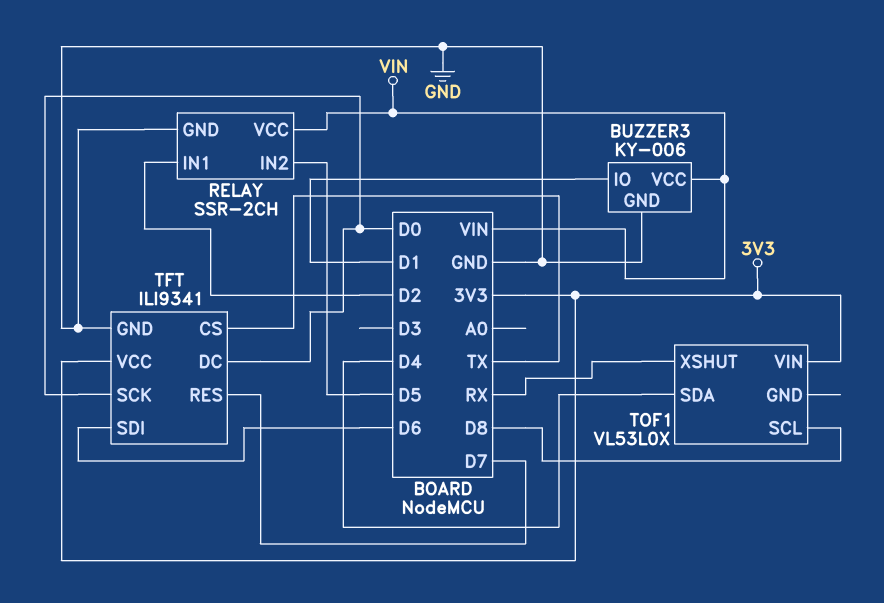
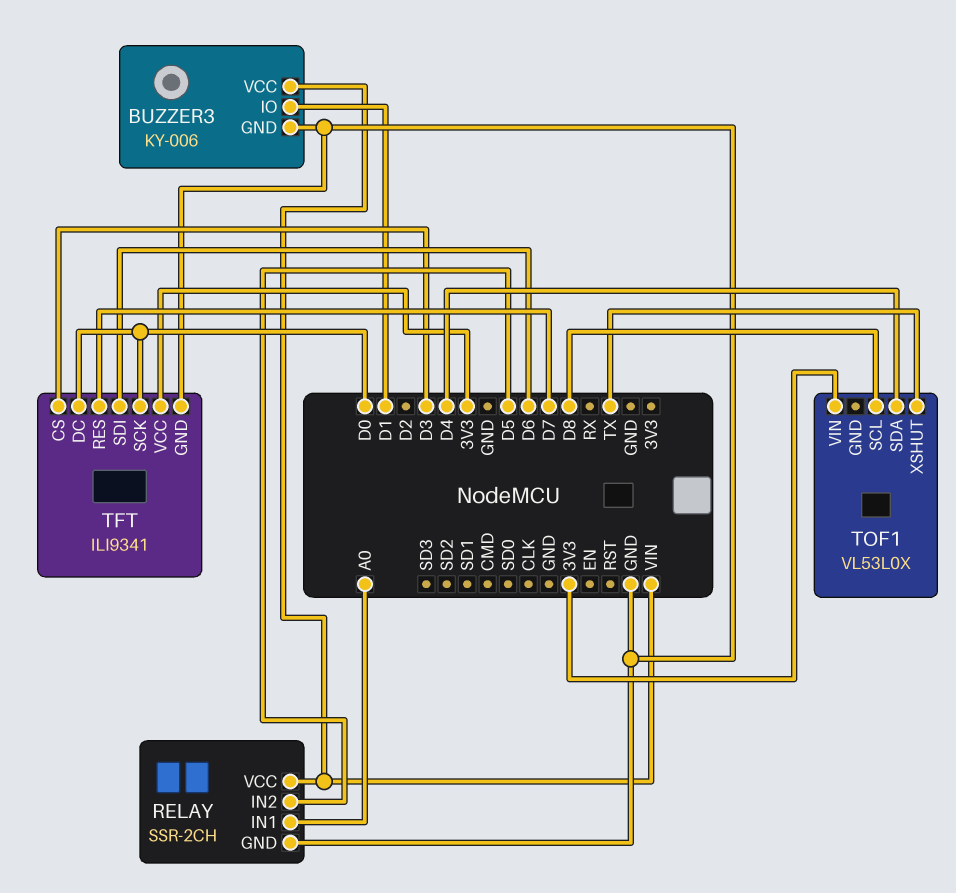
RELAY pin IN1: D2 -> A0
TFT pin CS: TX -> D3
TOF1 pin XSHUT: RX -> TX

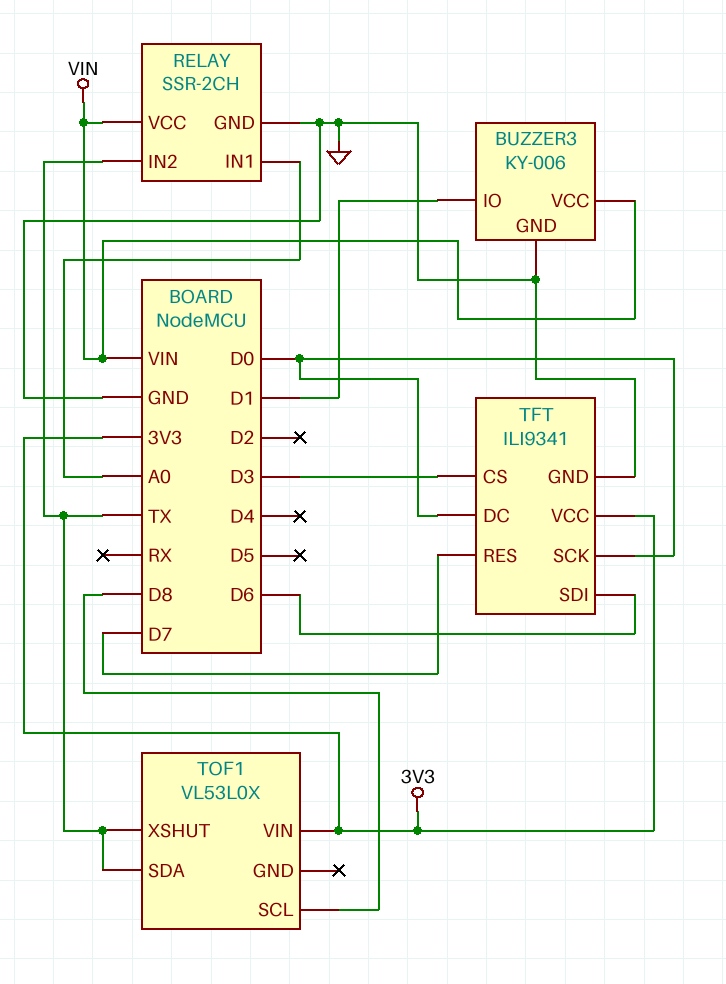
RELAY pin IN2: D5 -> TX
TOF1 pin SDA: D4 -> TX

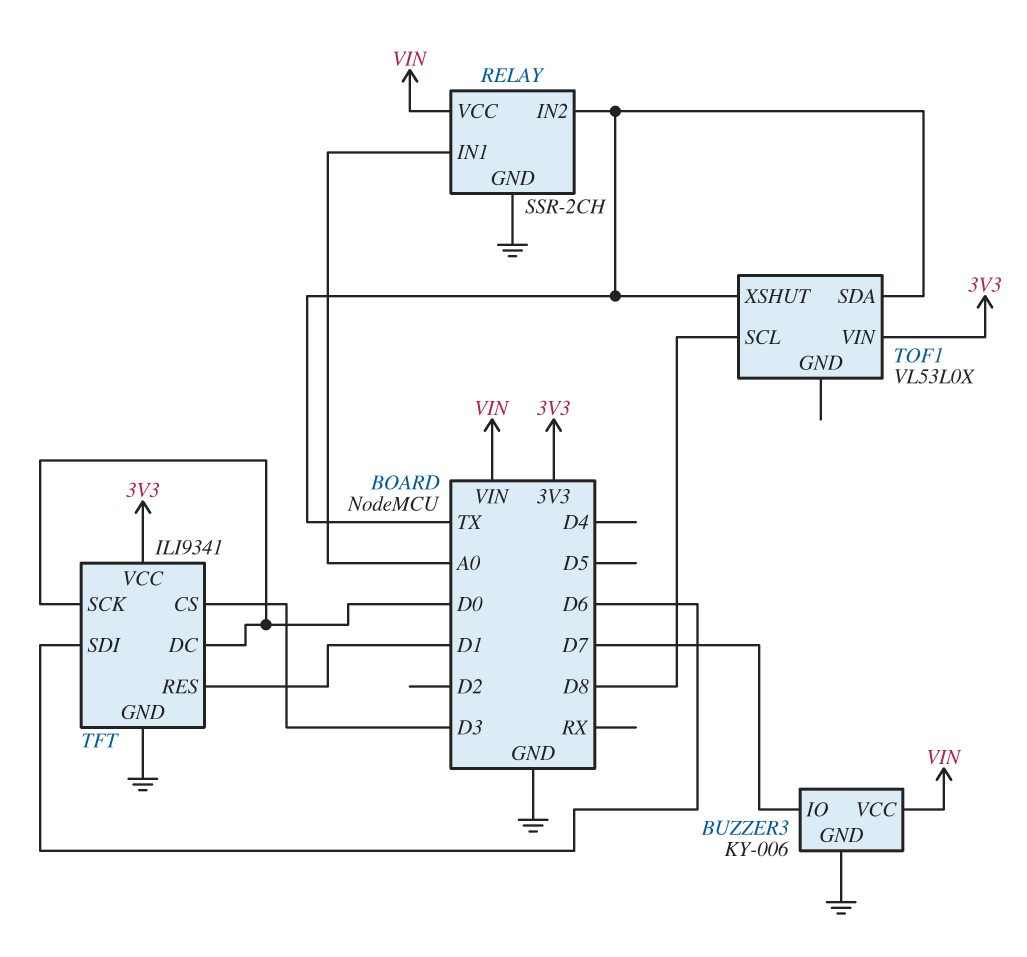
BUZZER3 pin IO: D1 -> D7
TFT pin RES: D7 -> D1

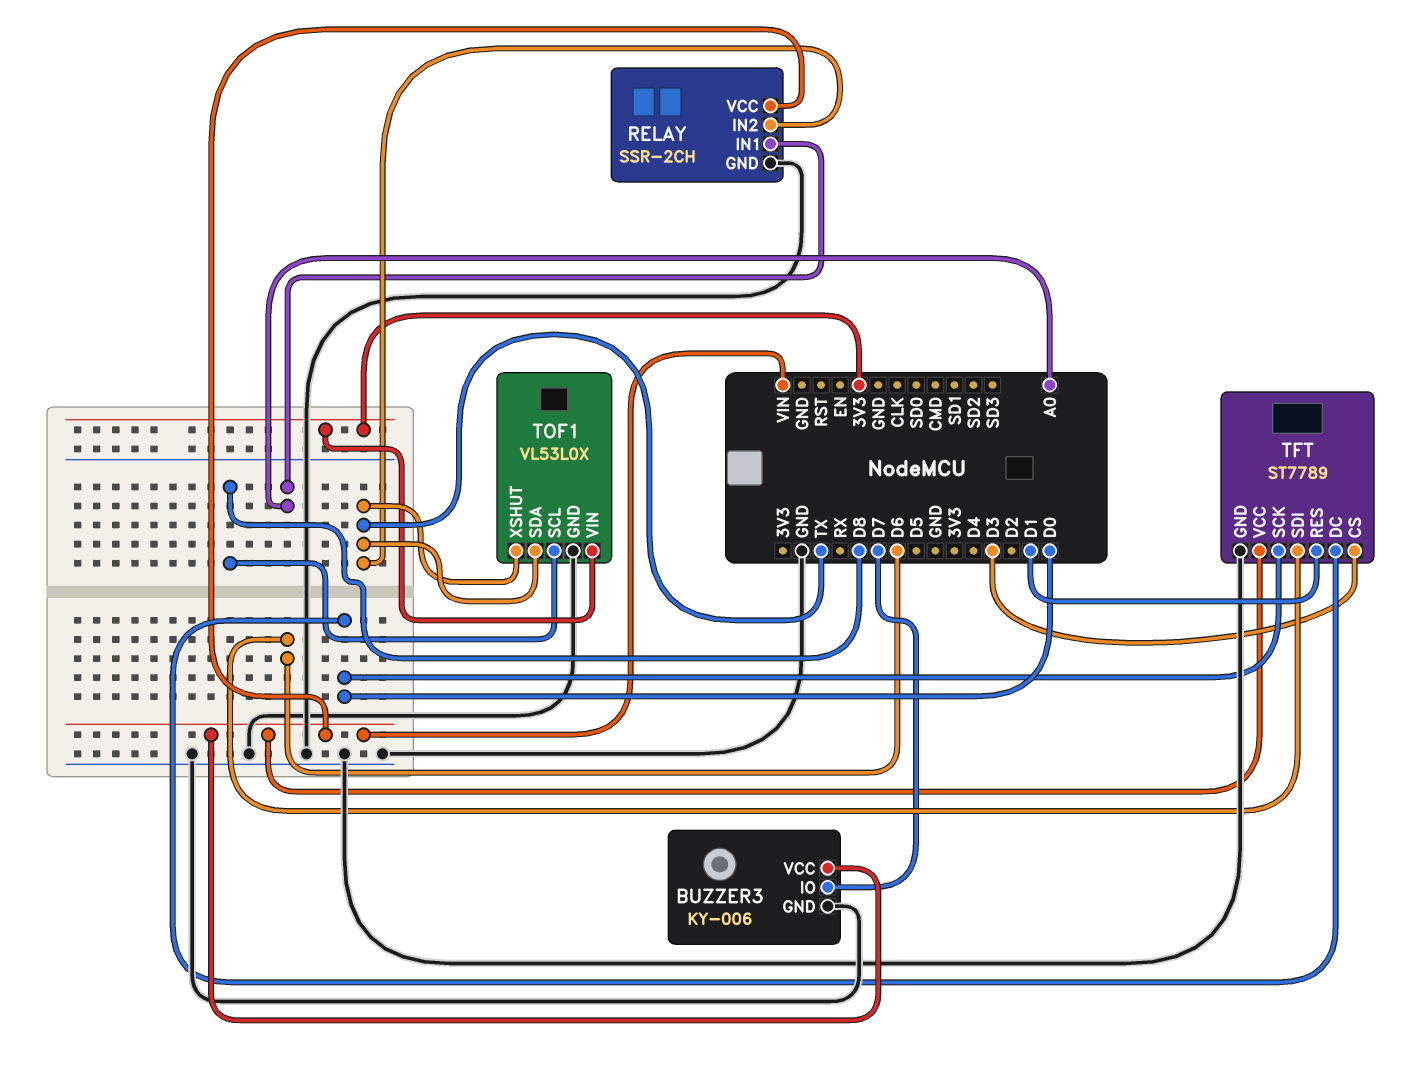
TFT: ILI9341 -> ST7789
TFT pin VCC: 3V3 -> VIN
TOF1 pin GND: none -> GND

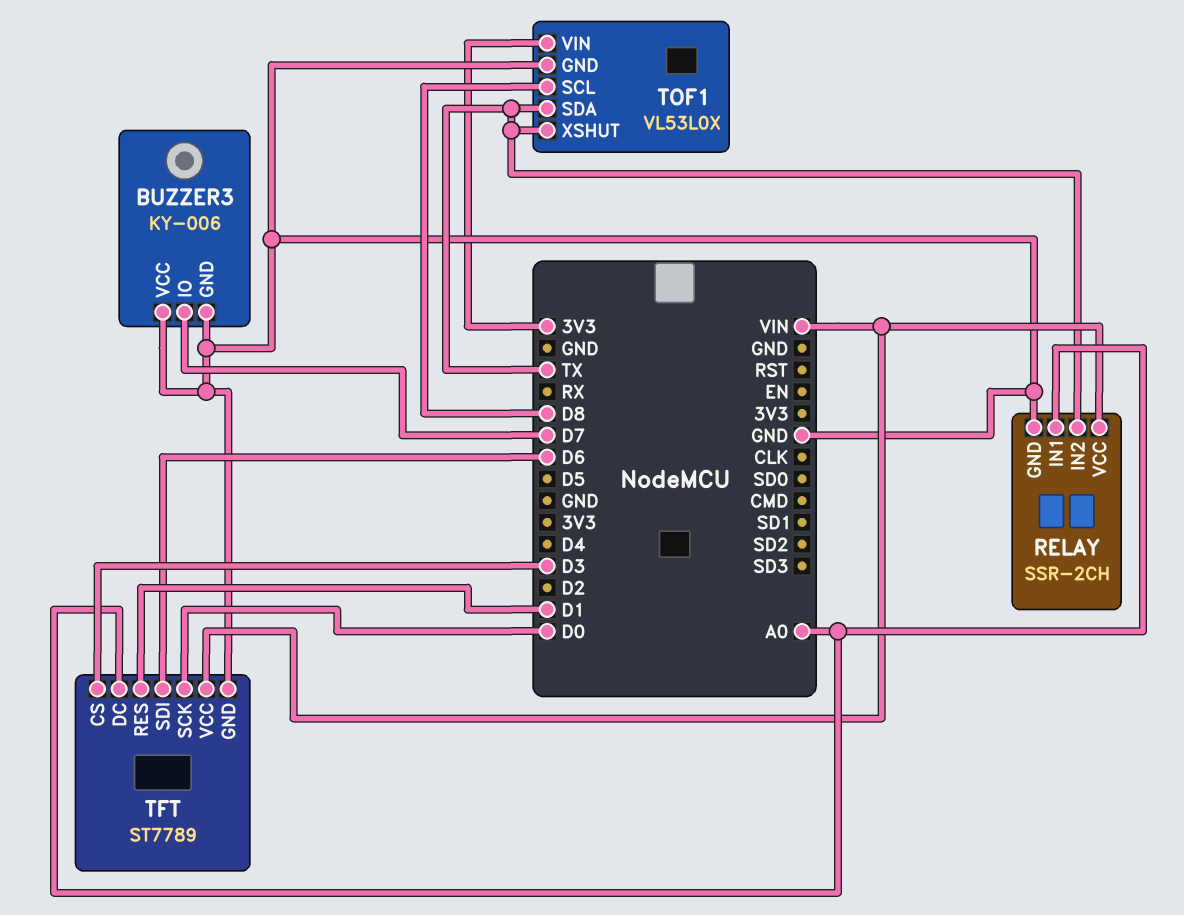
BUZZER3 pin VCC: VIN -> GND
TFT pin DC: D0 -> A0

